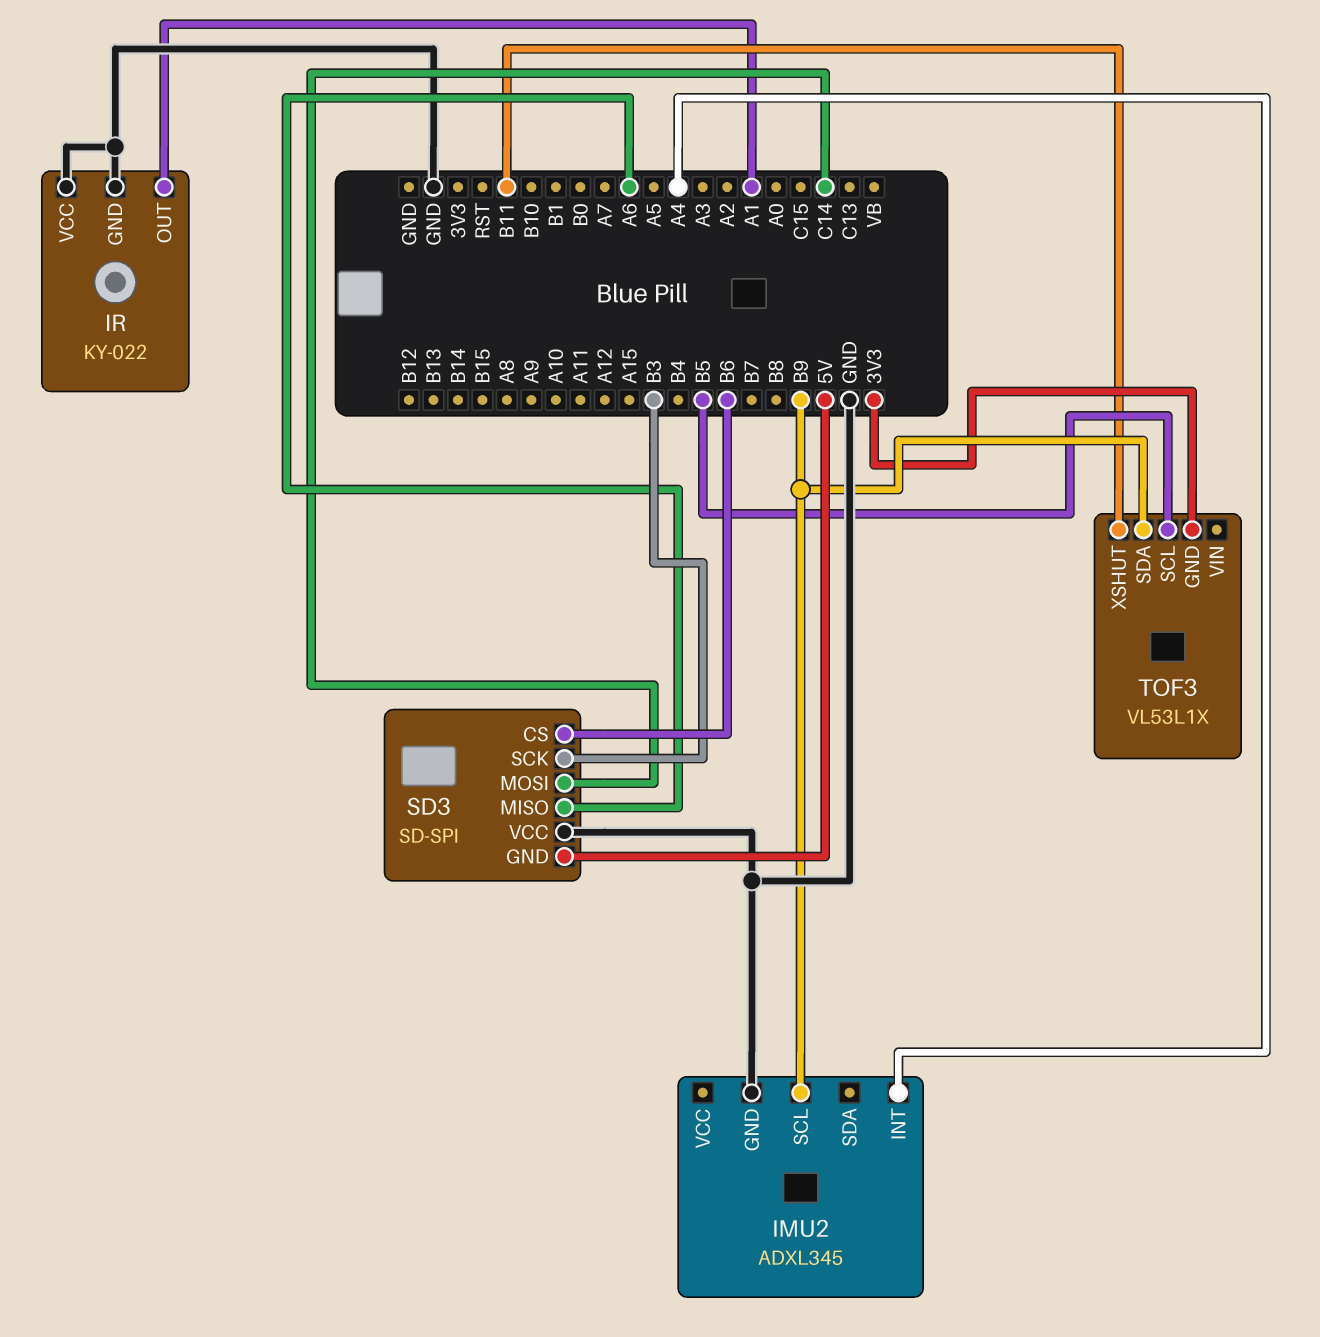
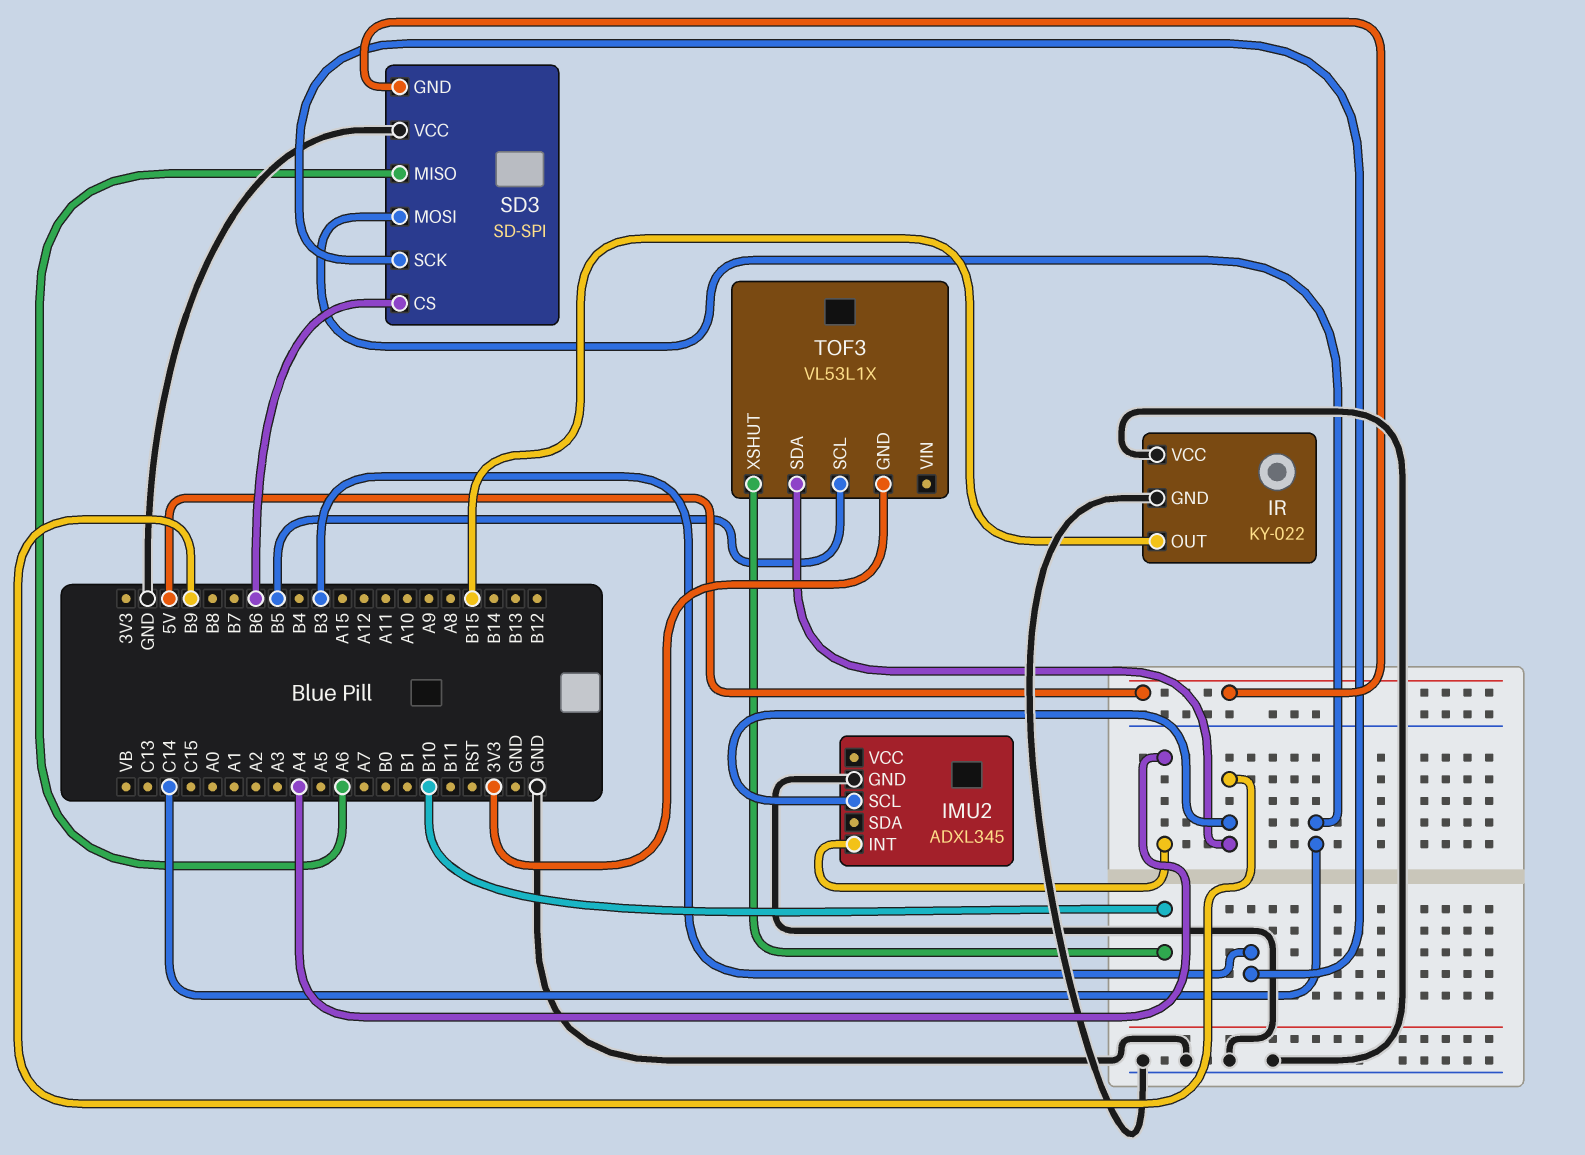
IR pin OUT: A1 -> B15
TOF3 pin XSHUT: B11 -> B10

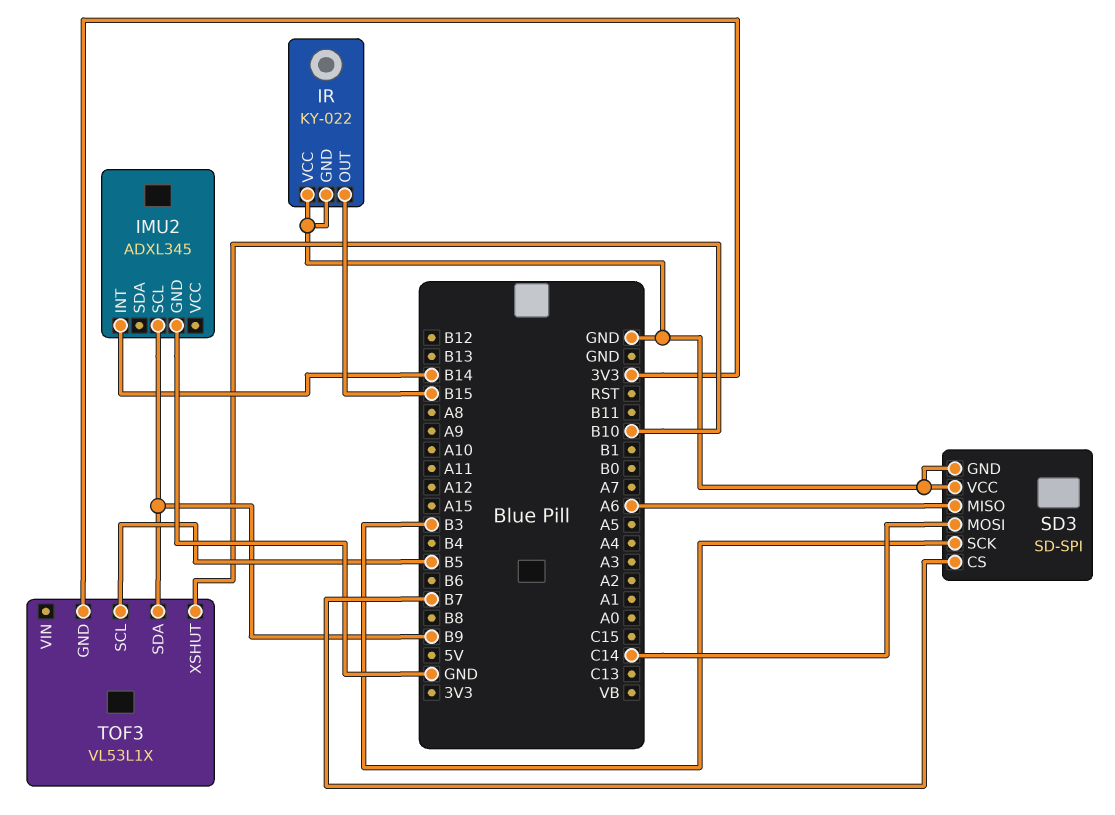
IMU2 pin INT: A4 -> B14
SD3 pin CS: B6 -> B7
SD3 pin GND: 5V -> GND

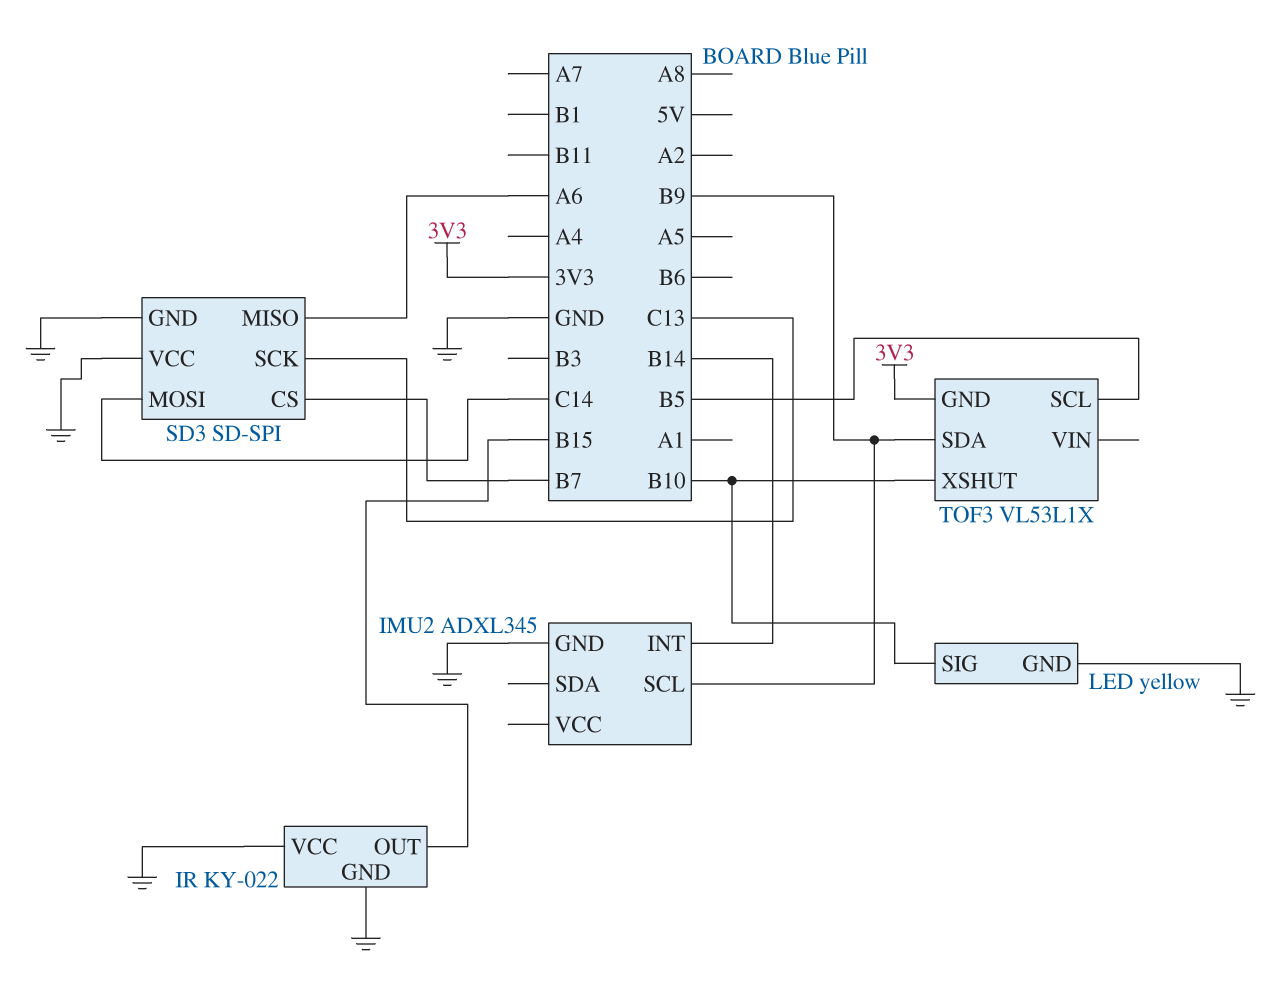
LED: none -> yellow
LED pin GND: none -> GND
LED pin SIG: none -> B10
SD3 pin SCK: B3 -> C13

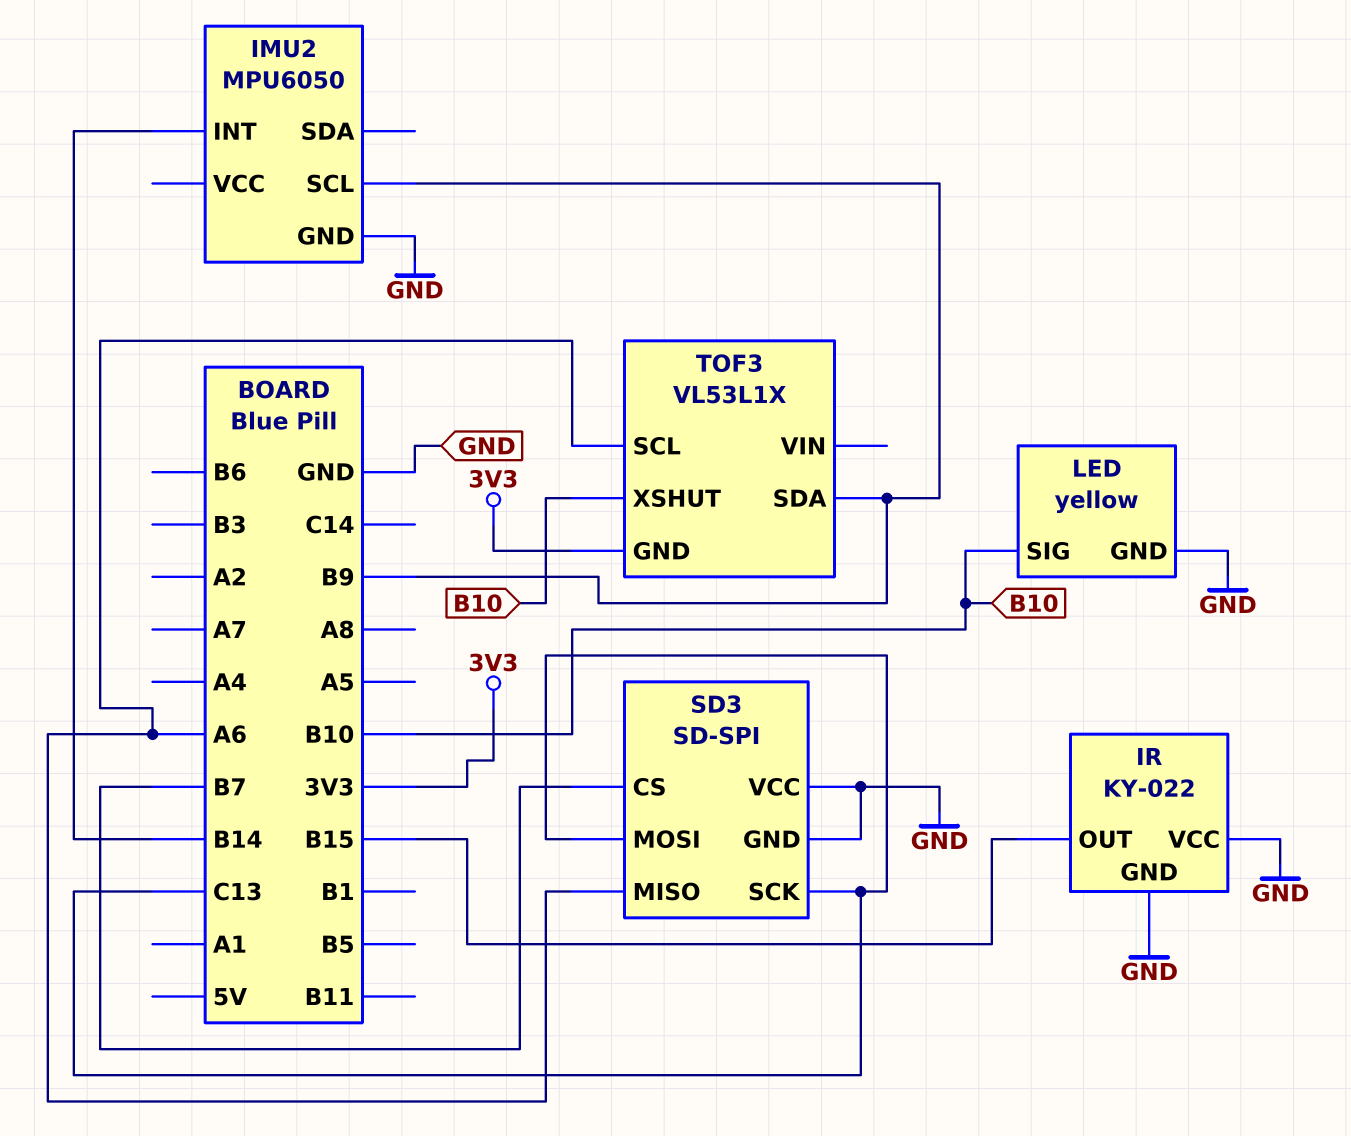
IMU2: ADXL345 -> MPU6050
SD3 pin MOSI: C14 -> C13
TOF3 pin SCL: B5 -> A6

